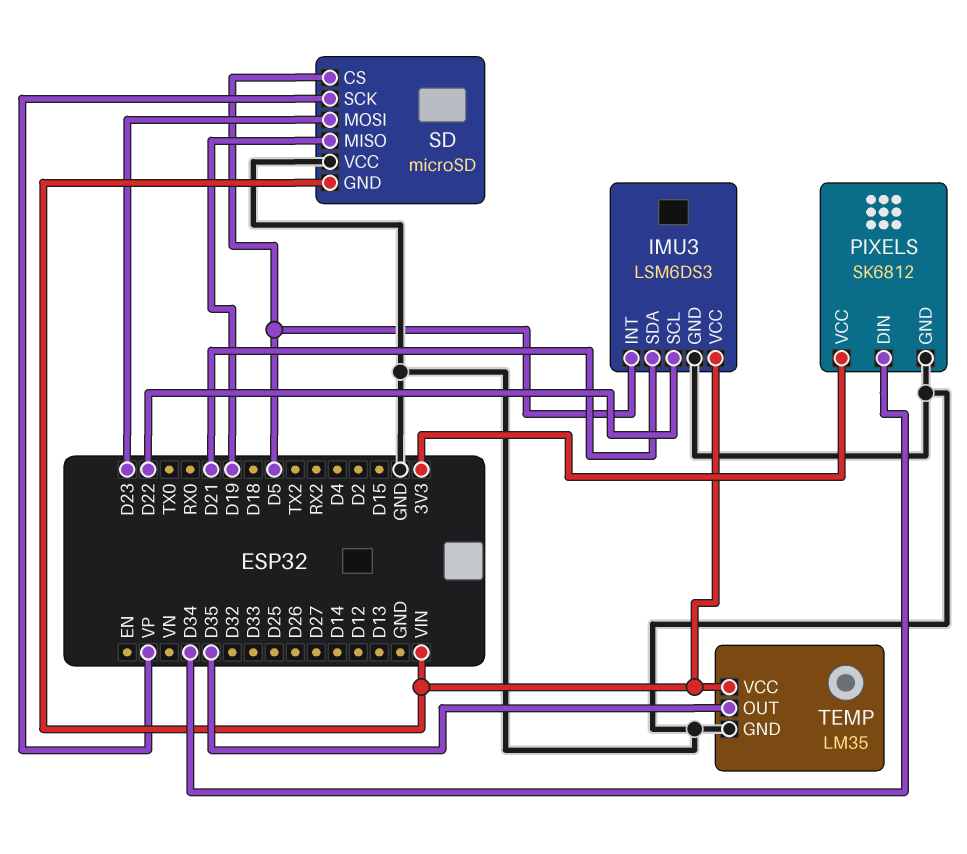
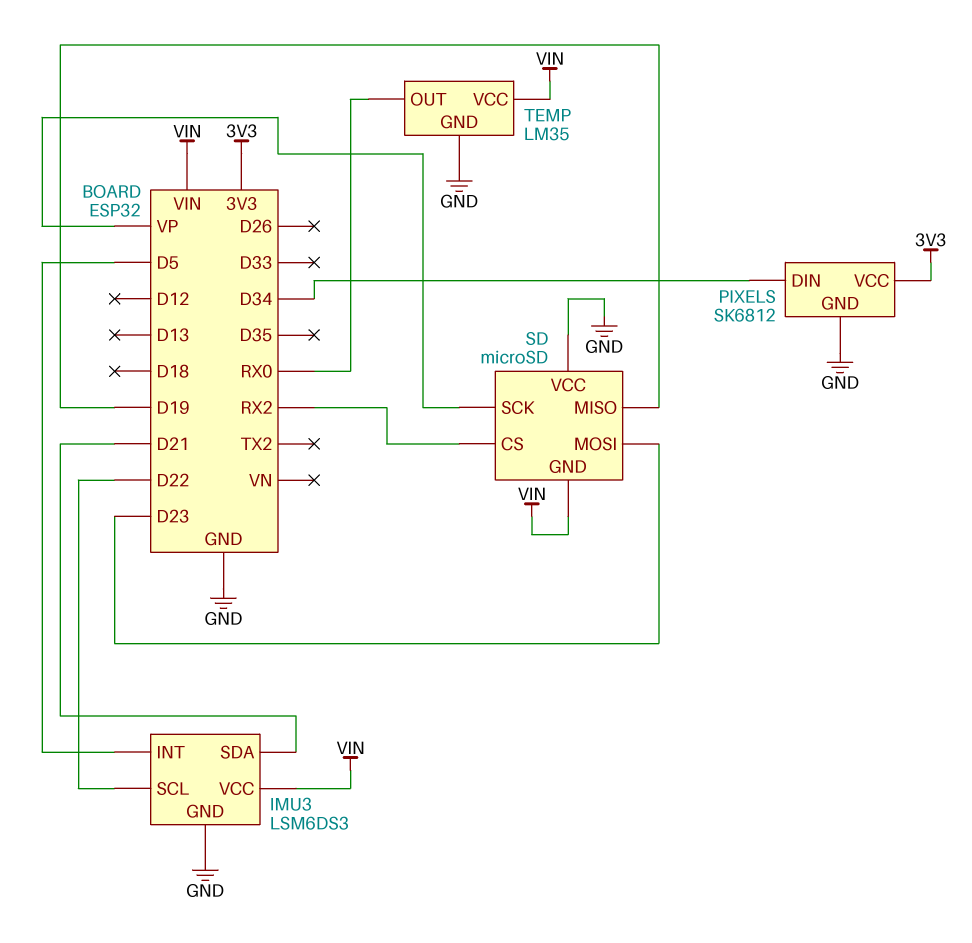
SD pin CS: D5 -> RX2
TEMP pin OUT: D35 -> RX0

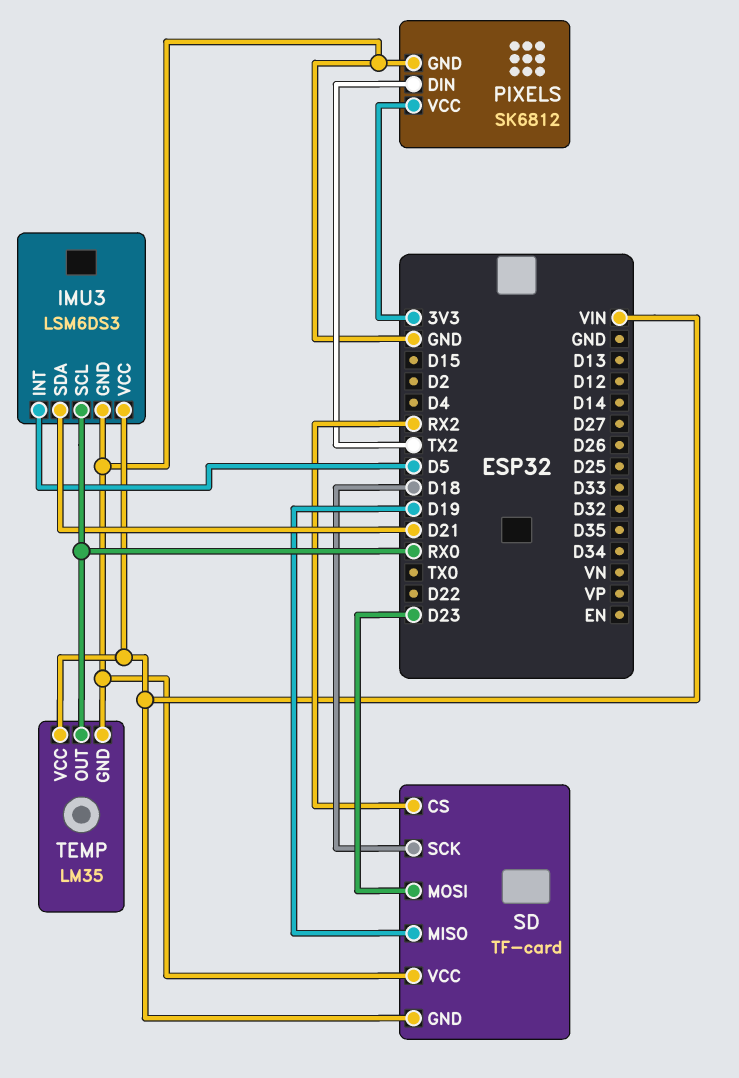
IMU3 pin SCL: D22 -> RX0
PIXELS pin DIN: D34 -> TX2
SD: microSD -> TF-card
SD pin SCK: VP -> D18

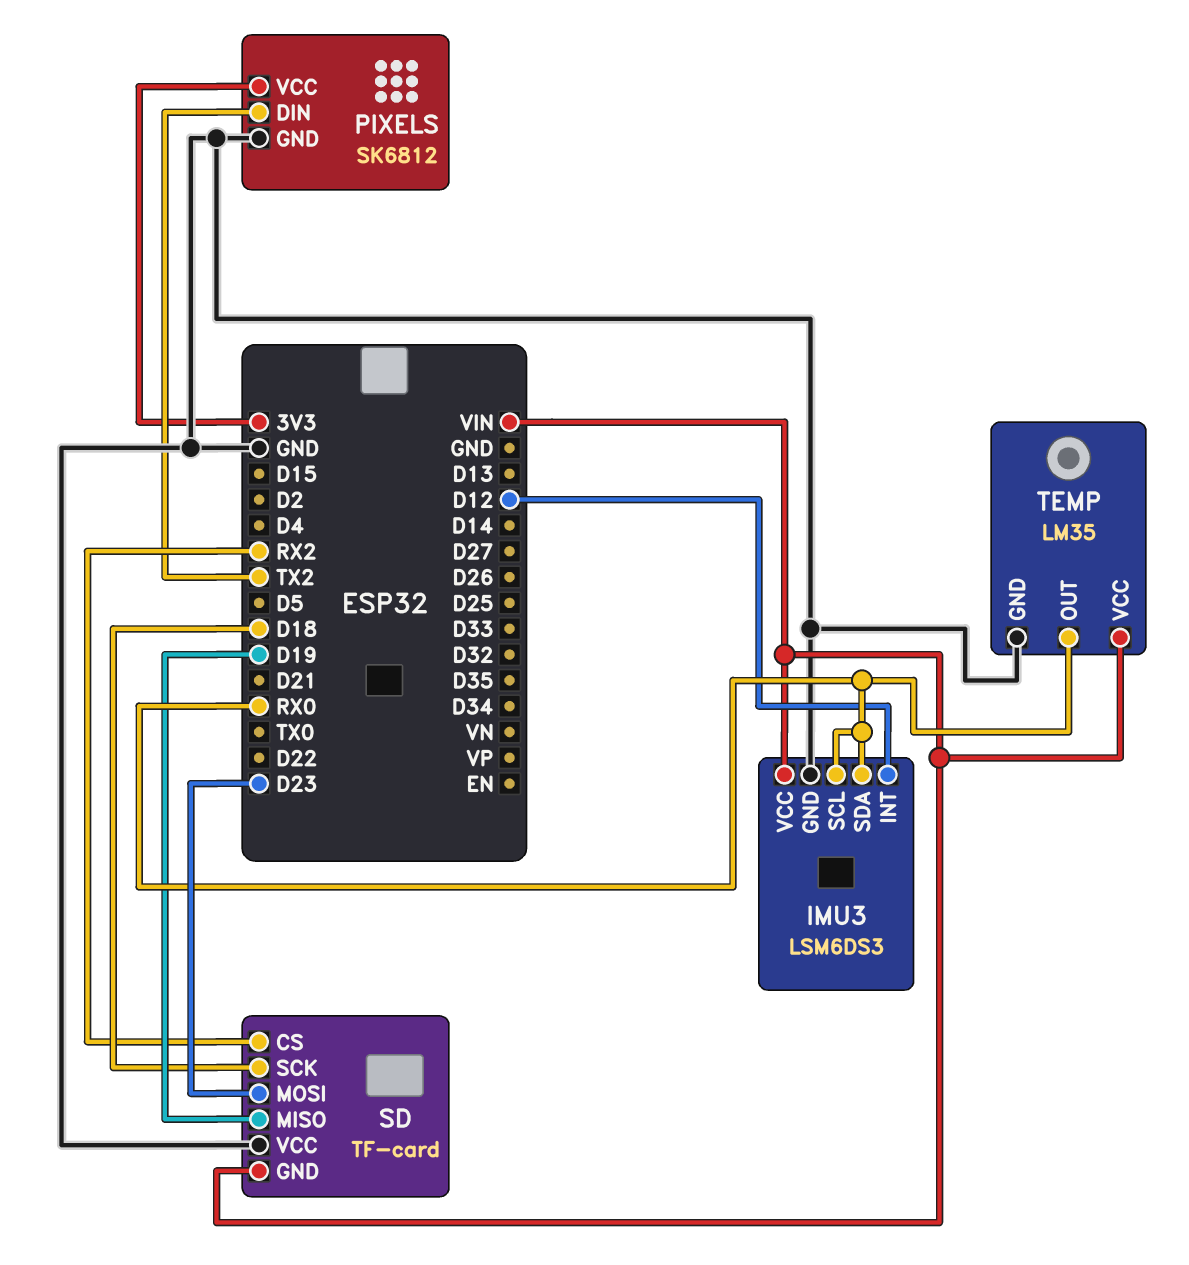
IMU3 pin INT: D5 -> D12
IMU3 pin SDA: D21 -> RX0

